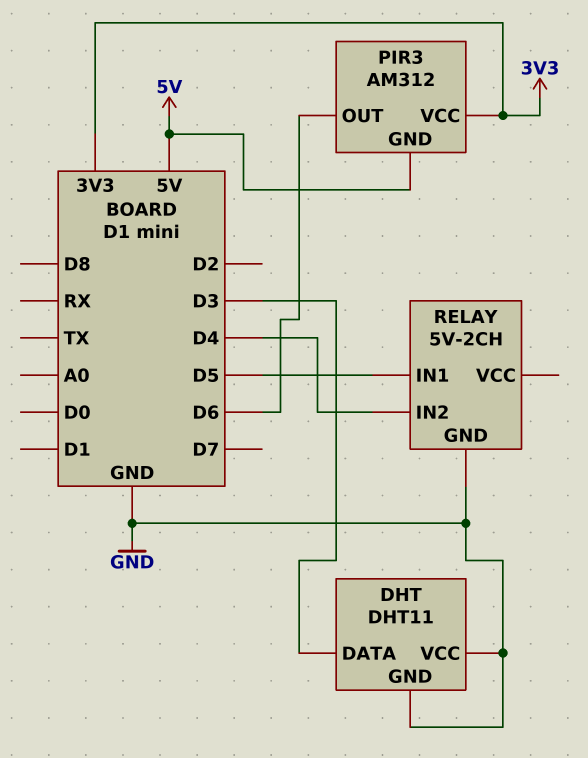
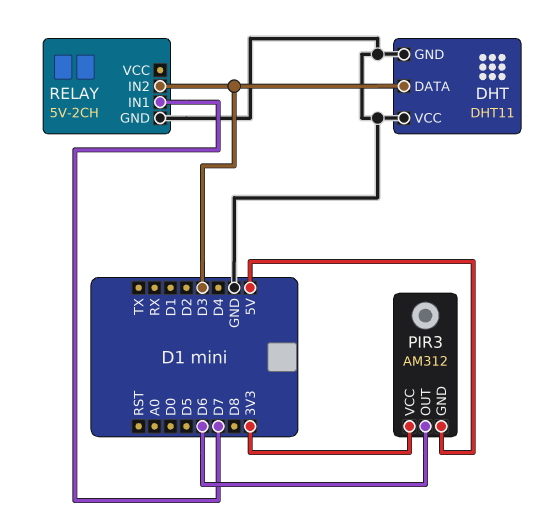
RELAY pin IN1: D5 -> D7
RELAY pin IN2: D4 -> D3

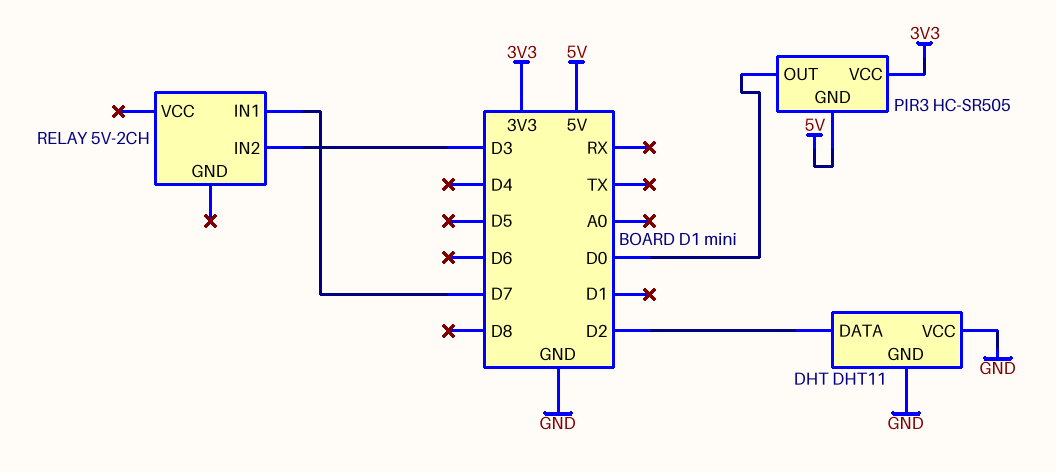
DHT pin DATA: D3 -> D2
PIR3: AM312 -> HC-SR505
PIR3 pin OUT: D6 -> D0
RELAY pin GND: GND -> none

